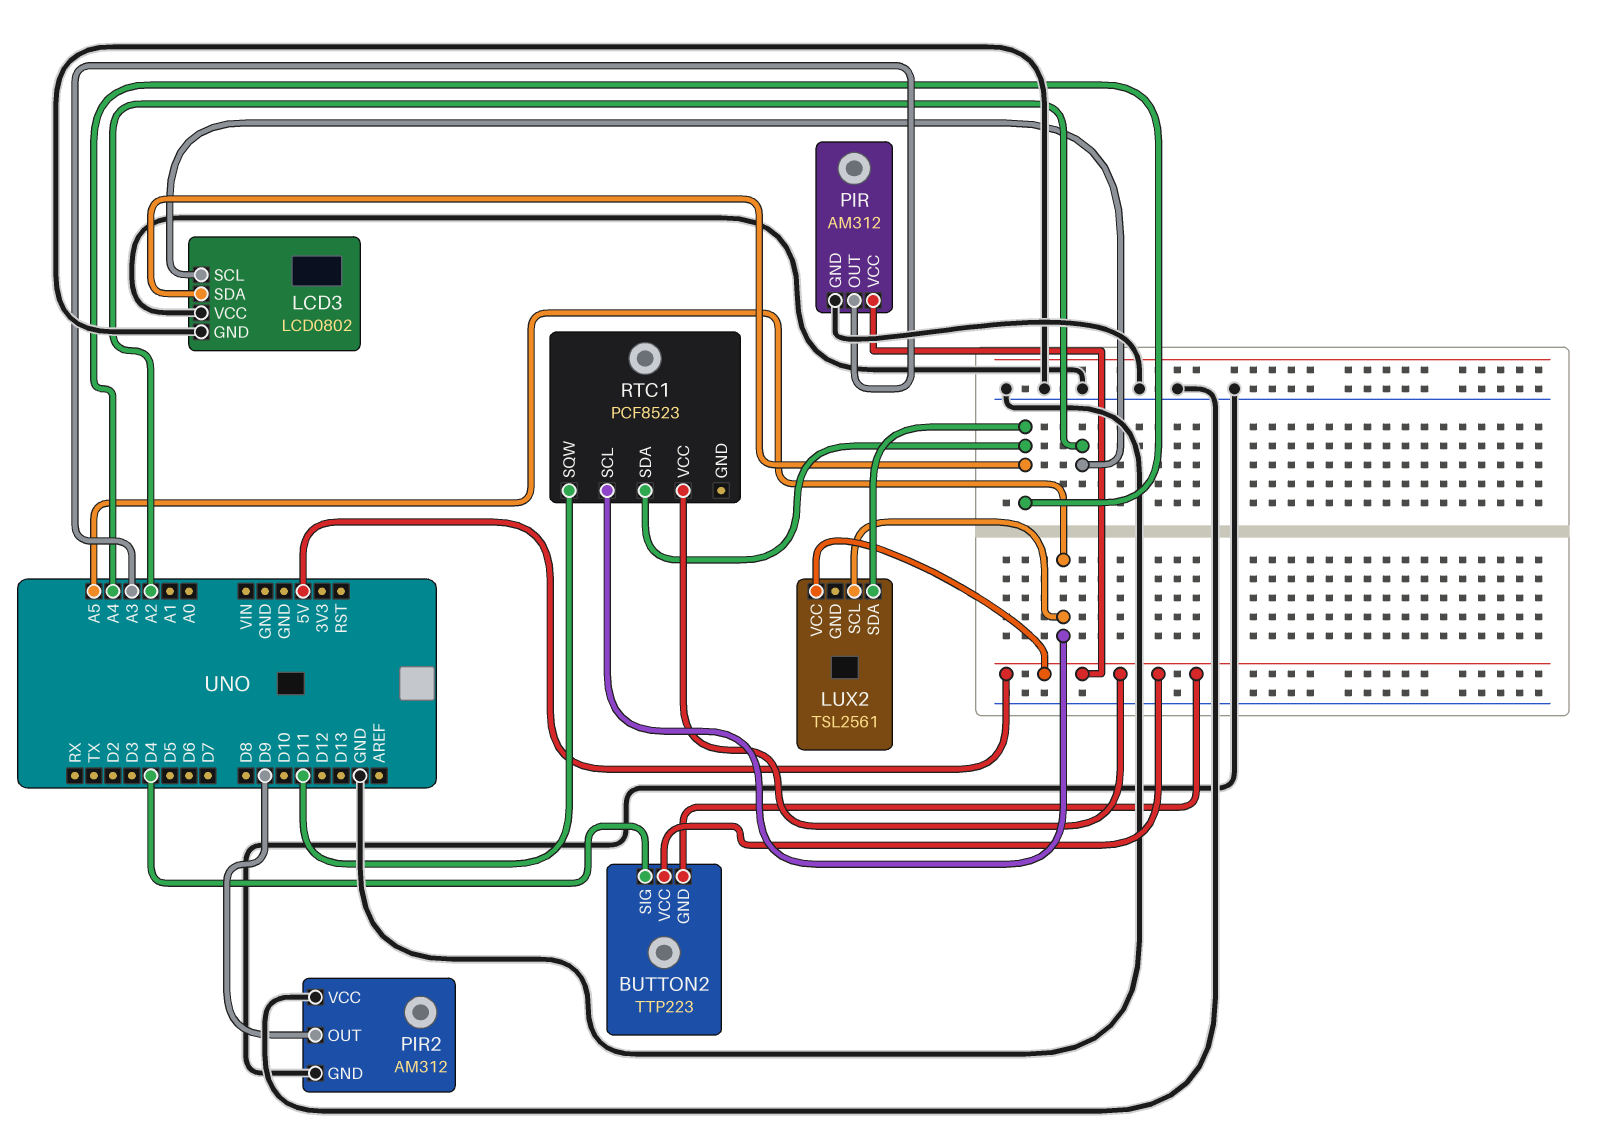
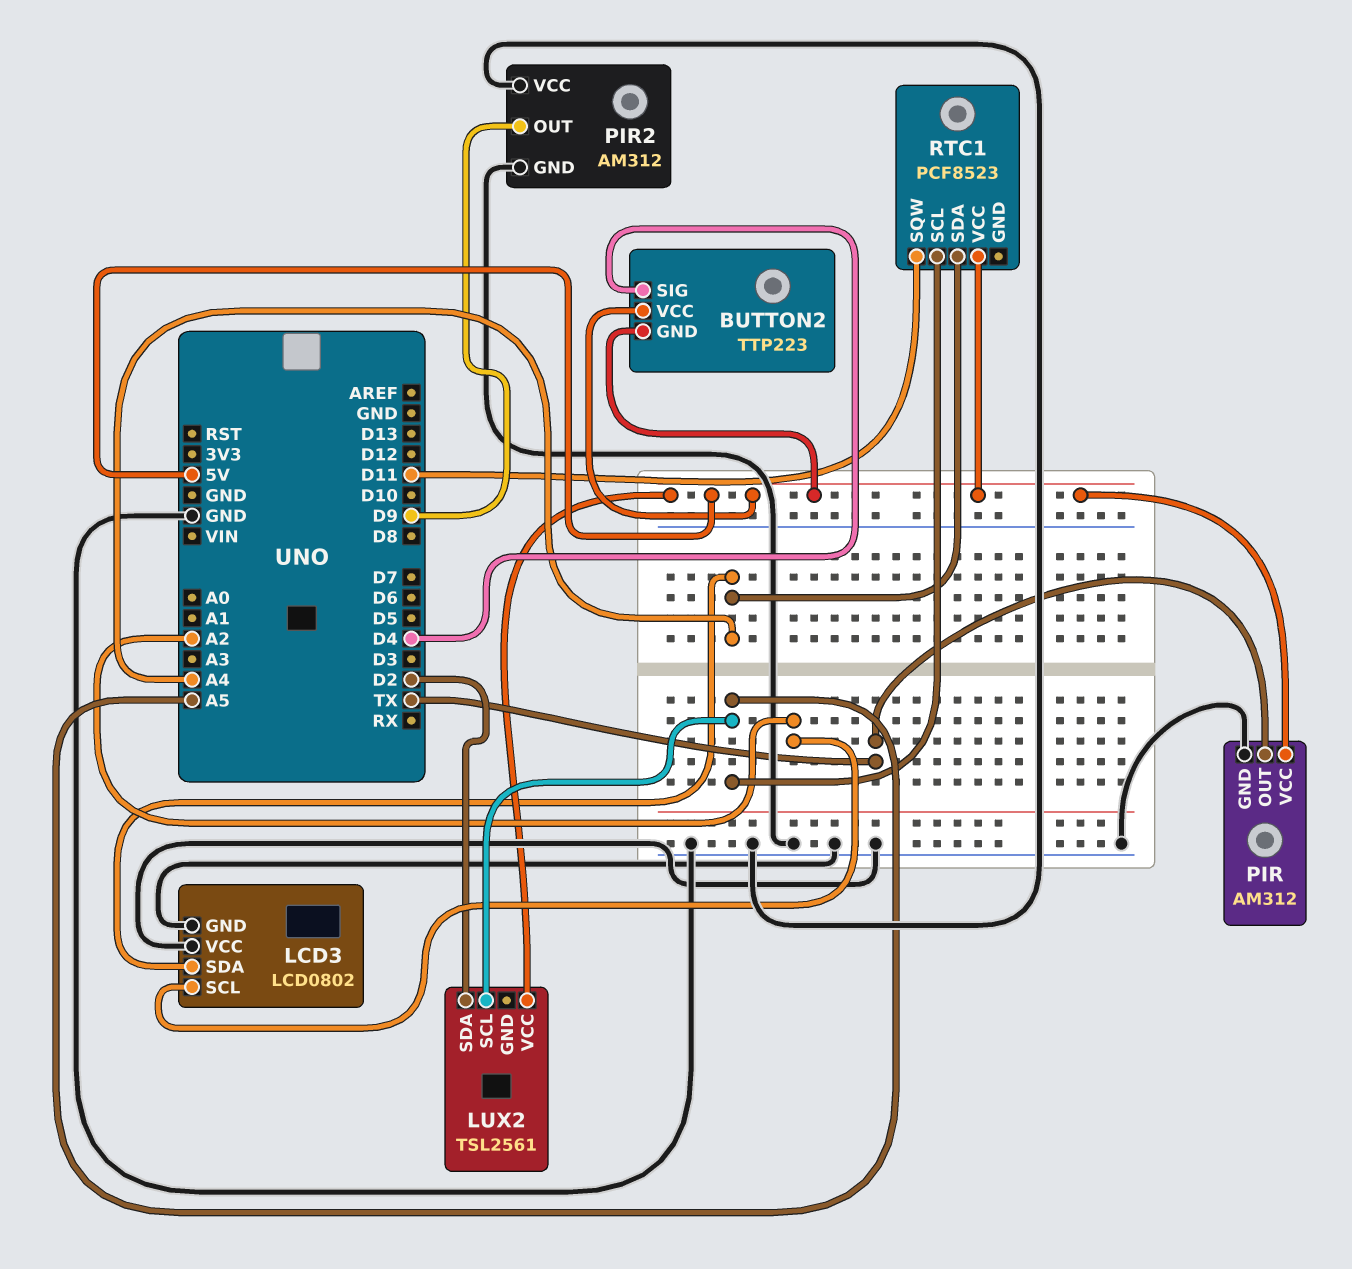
LUX2 pin SDA: A4 -> D2
PIR pin OUT: A3 -> TX

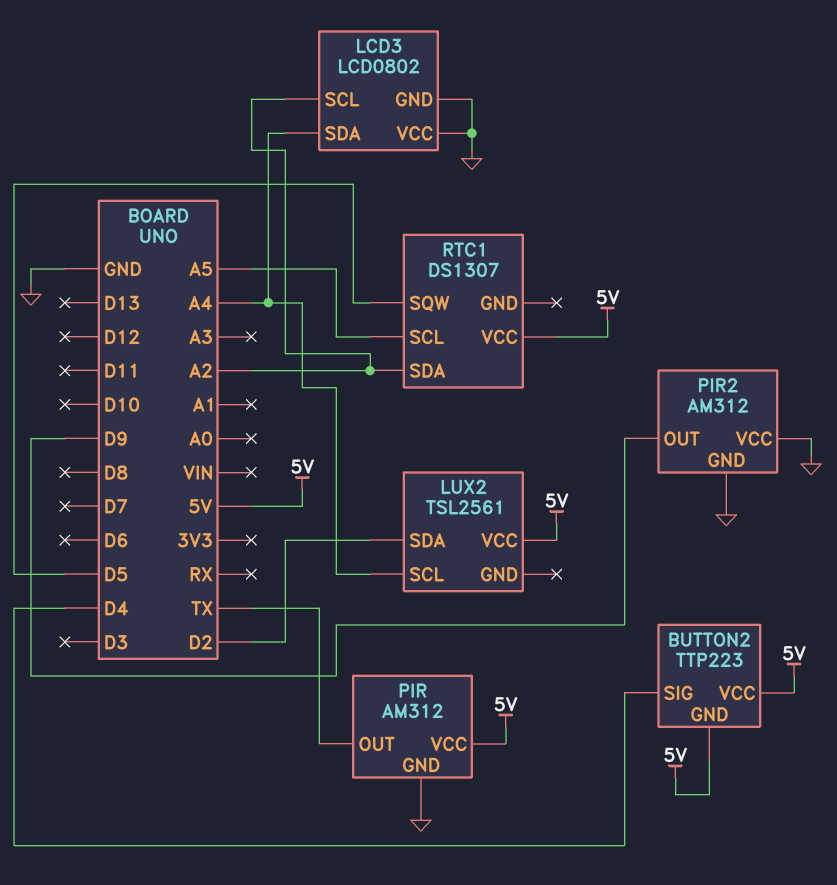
LUX2 pin SCL: A5 -> A4
RTC1: PCF8523 -> DS1307
RTC1 pin SDA: A4 -> A2
RTC1 pin SQW: D11 -> D5

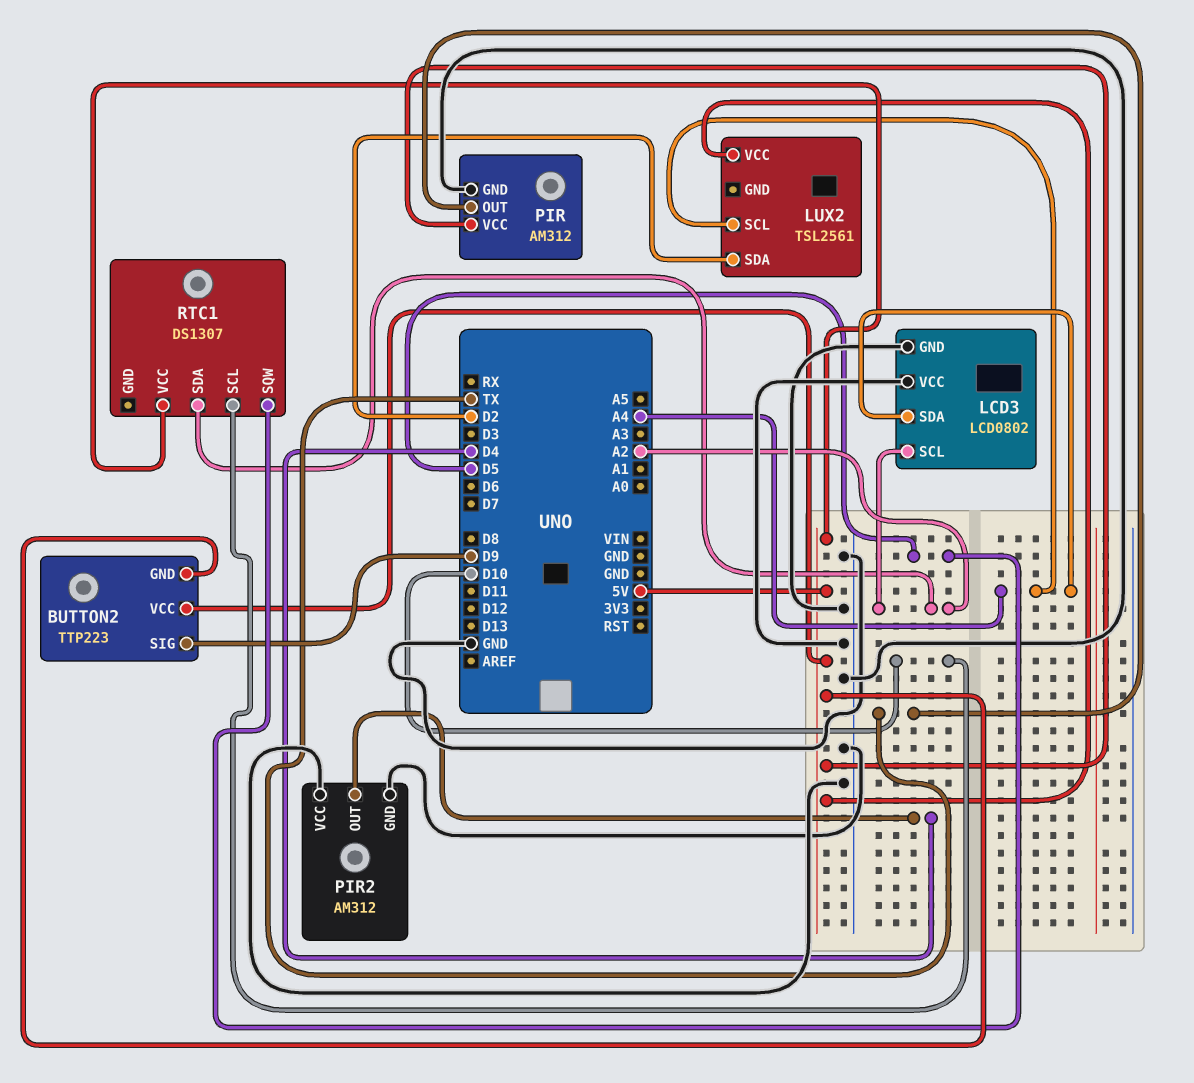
BUTTON2 pin SIG: D4 -> D9
PIR2 pin OUT: D9 -> D4
RTC1 pin SCL: A5 -> D10

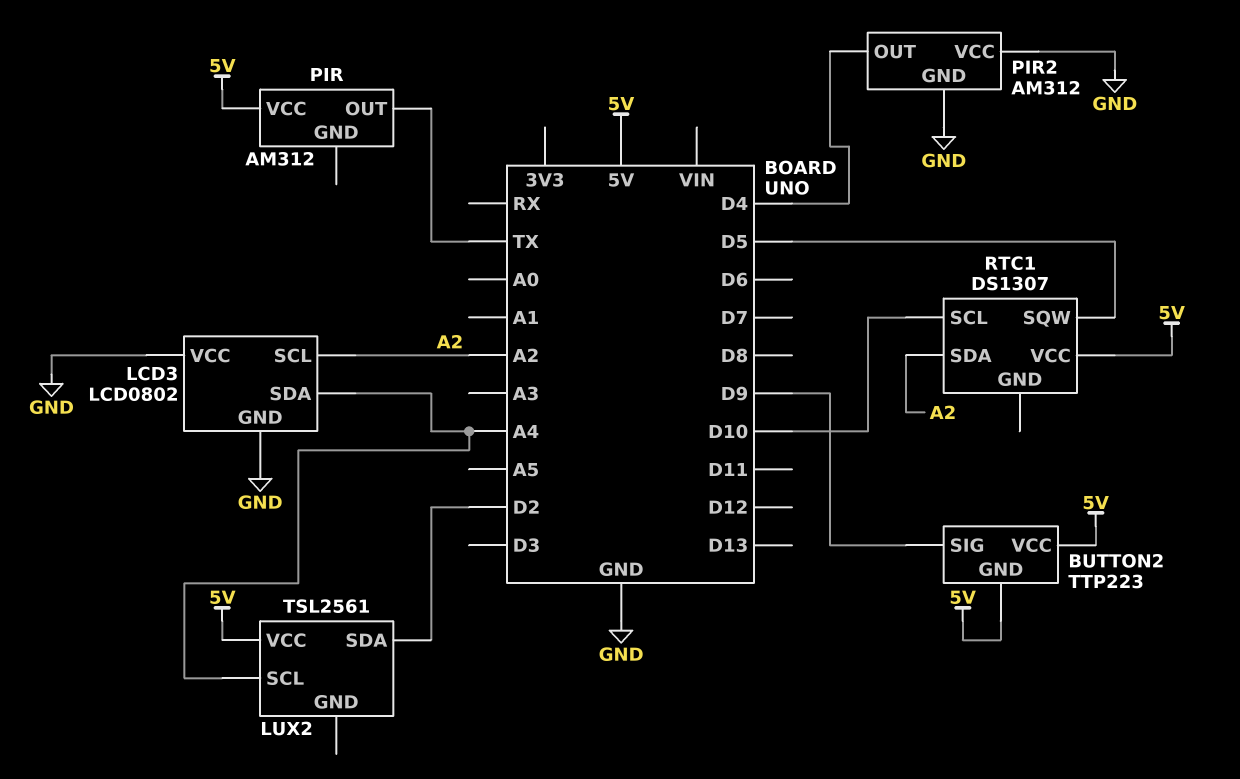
PIR pin GND: GND -> none

